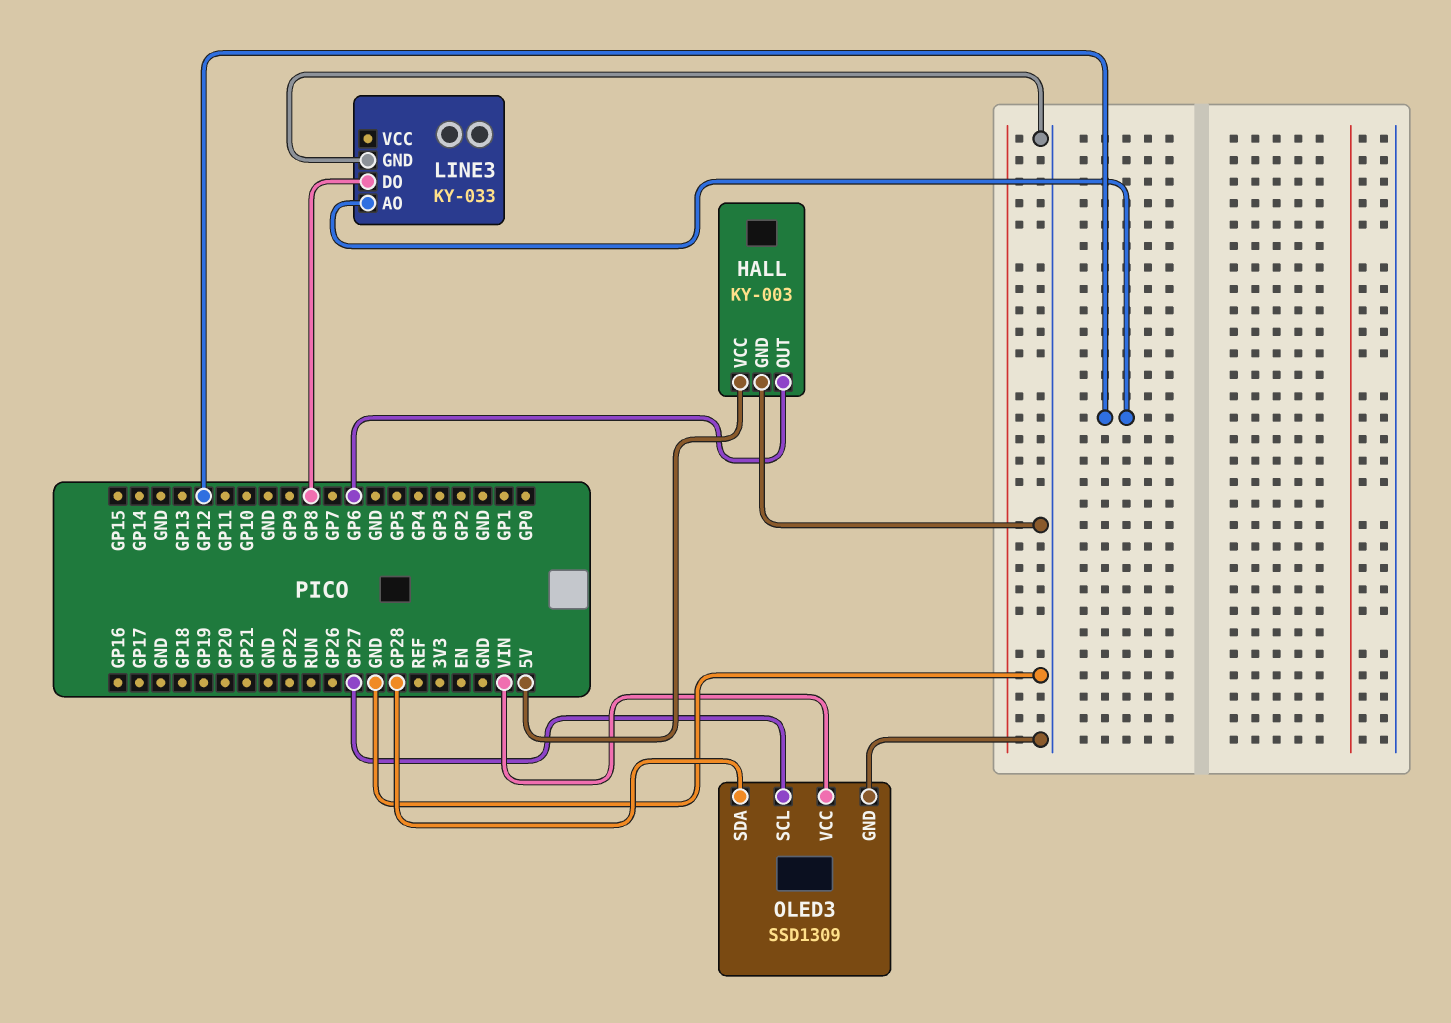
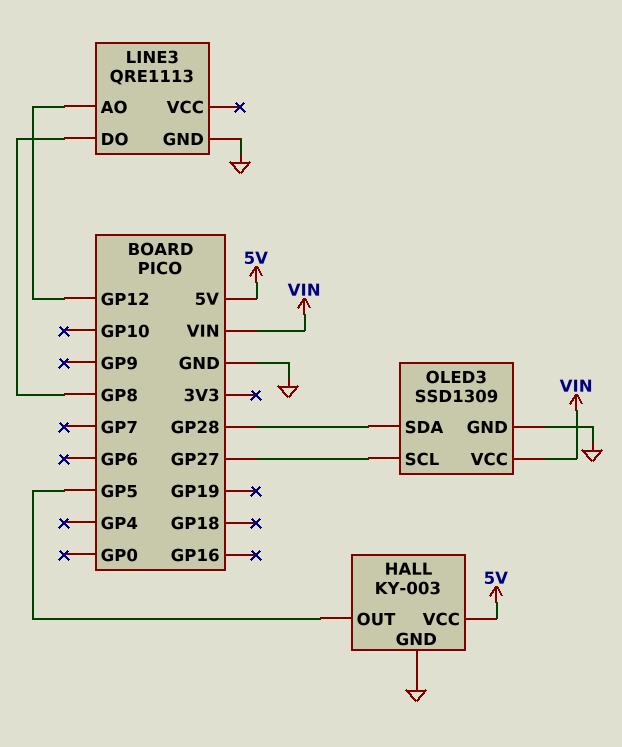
HALL pin OUT: GP6 -> GP5
LINE3: KY-033 -> QRE1113

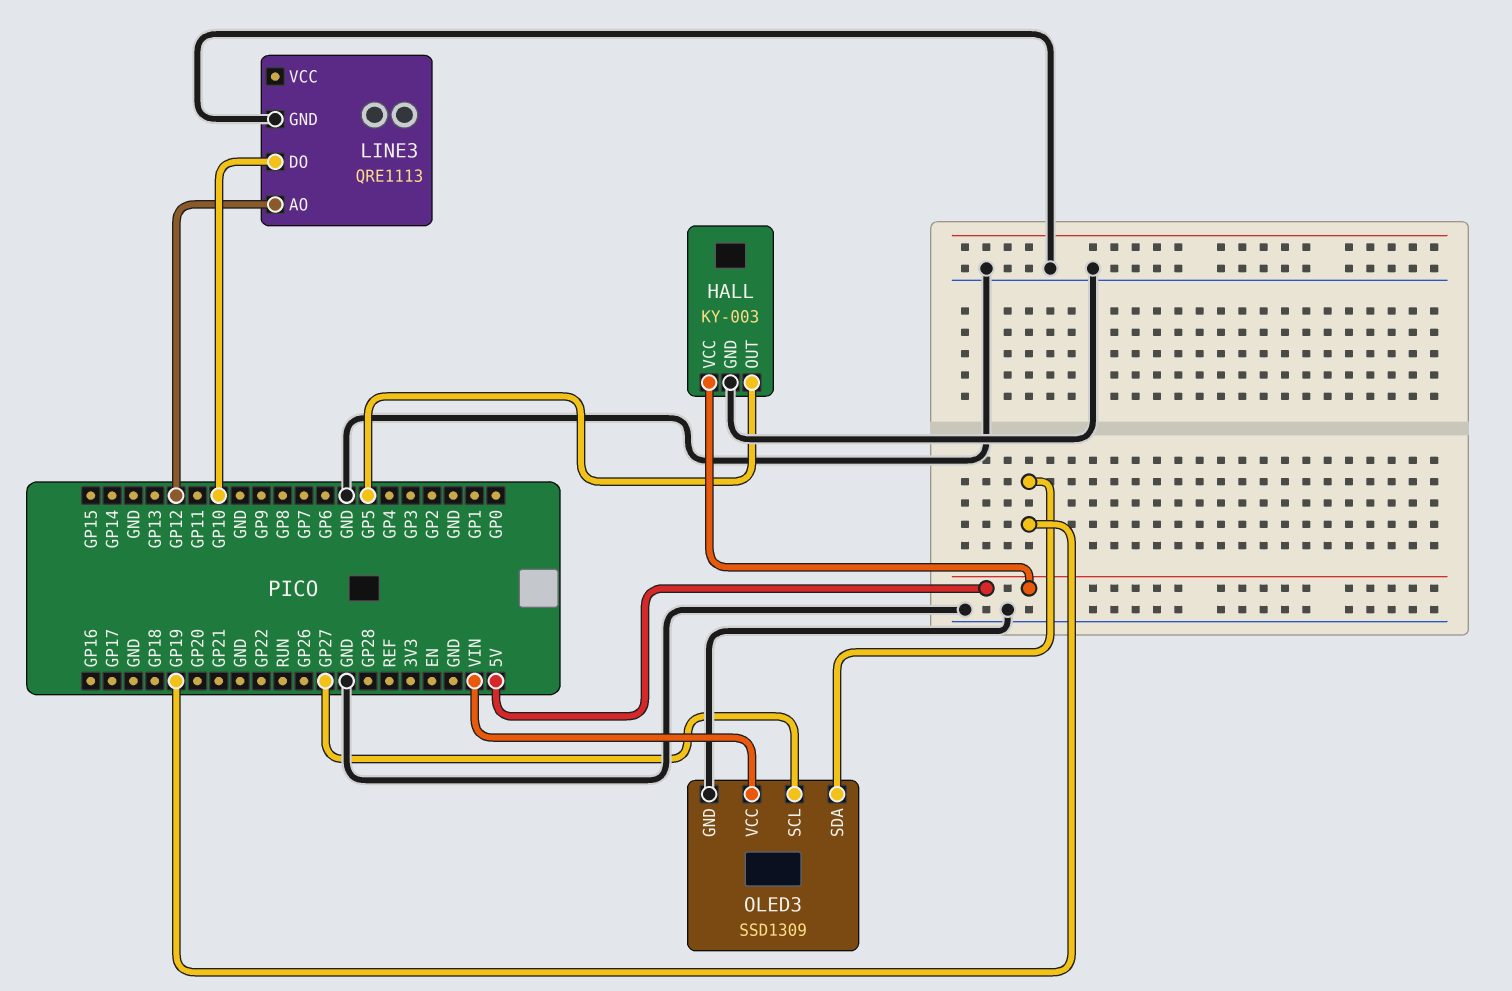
LINE3 pin DO: GP8 -> GP10
OLED3 pin SDA: GP28 -> GP19

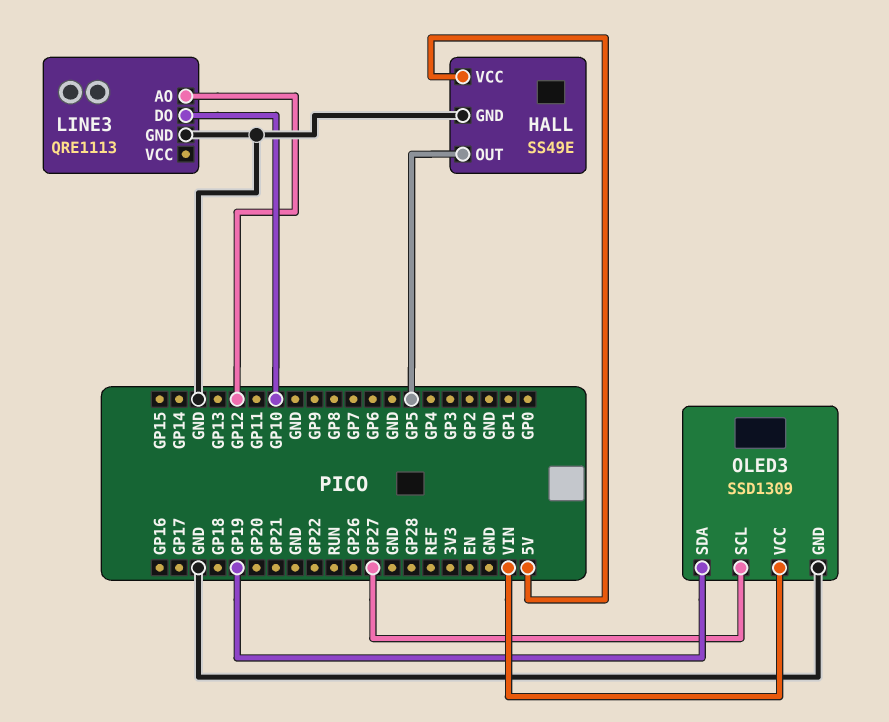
HALL: KY-003 -> SS49E

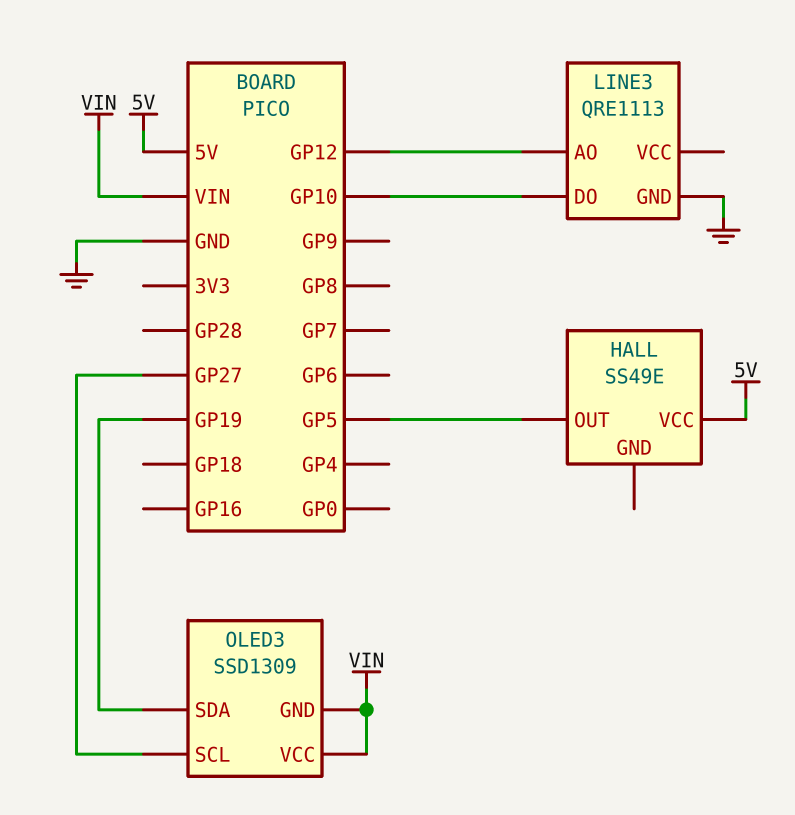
HALL pin GND: GND -> none
OLED3 pin GND: GND -> VIN

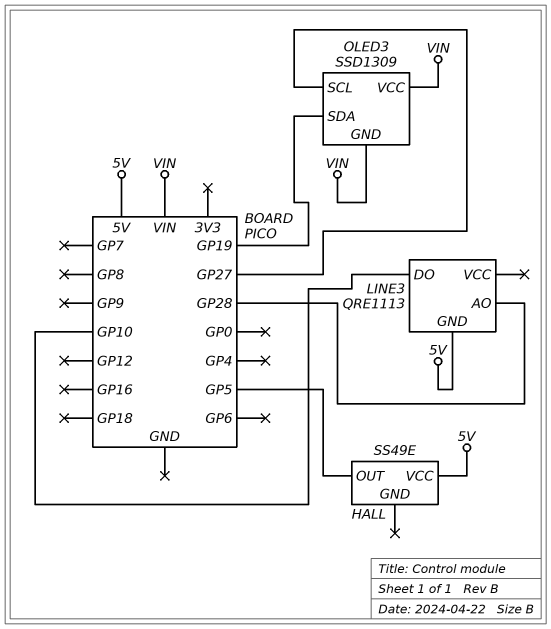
LINE3 pin AO: GP12 -> GP28
LINE3 pin GND: GND -> 5V

